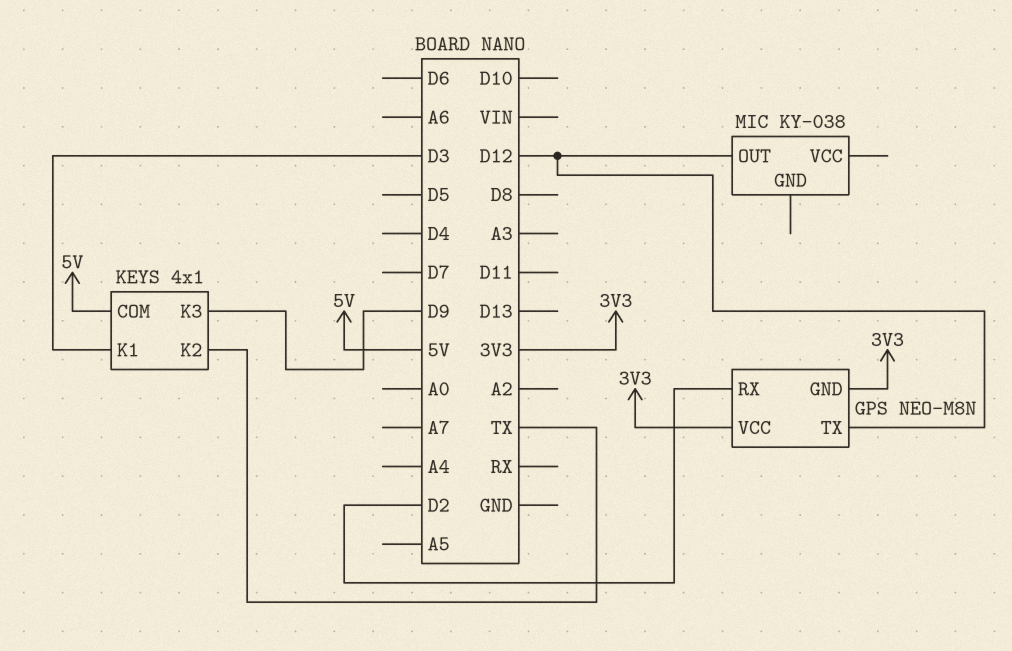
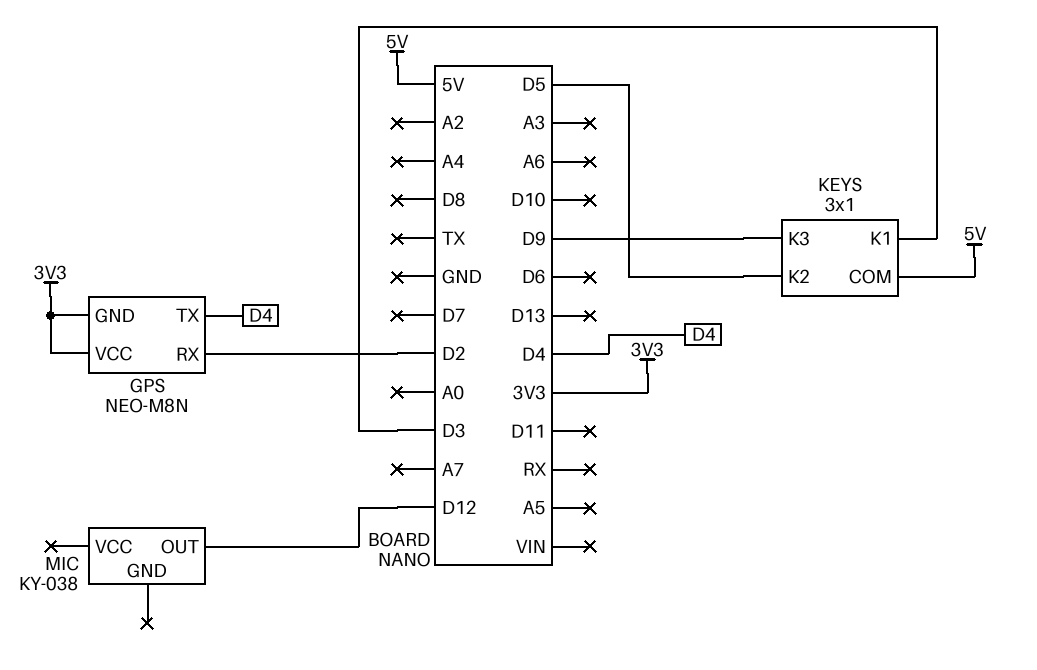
GPS pin TX: D12 -> D4
KEYS: 4x1 -> 3x1
KEYS pin K2: TX -> D5

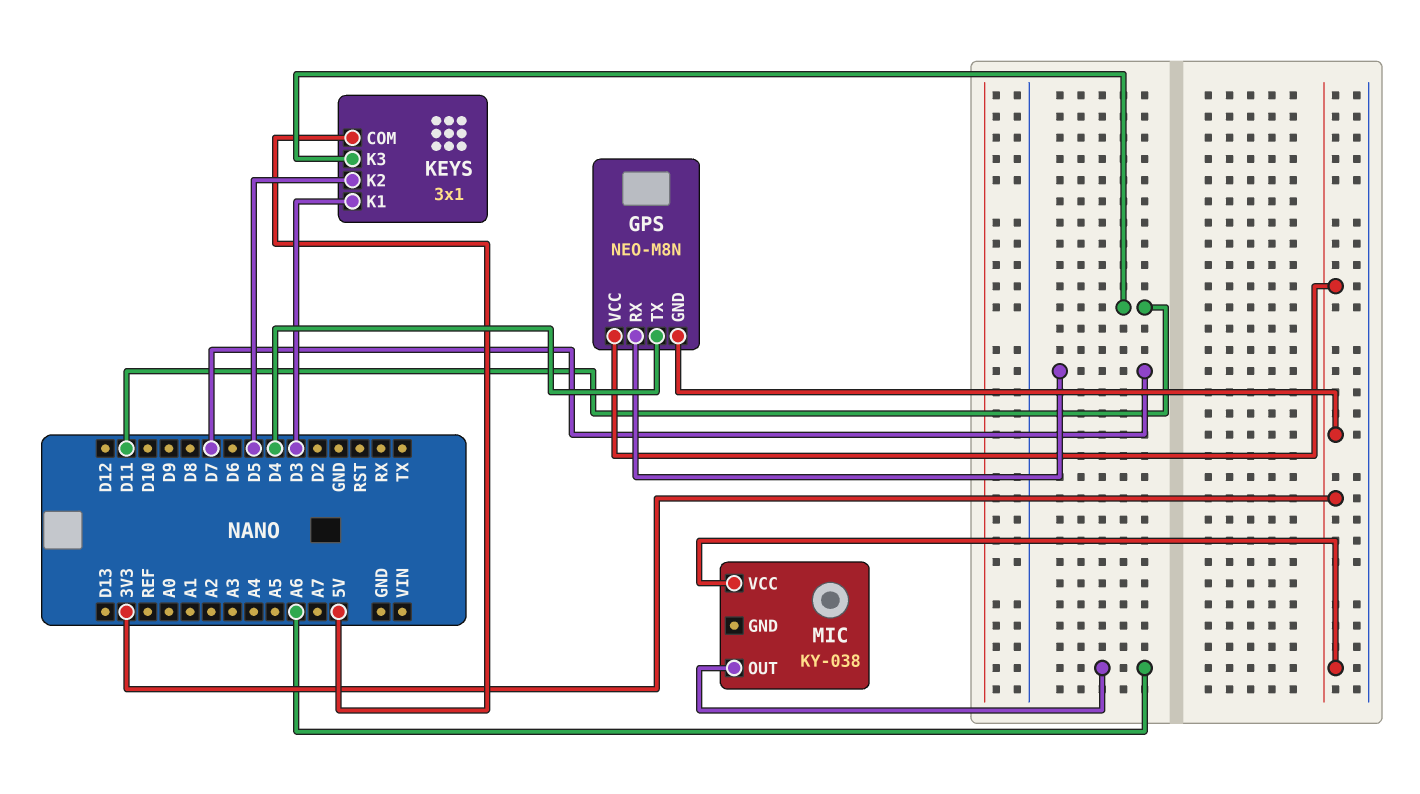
GPS pin RX: D2 -> D7
KEYS pin K3: D9 -> D11
MIC pin OUT: D12 -> A6
MIC pin VCC: none -> 3V3

